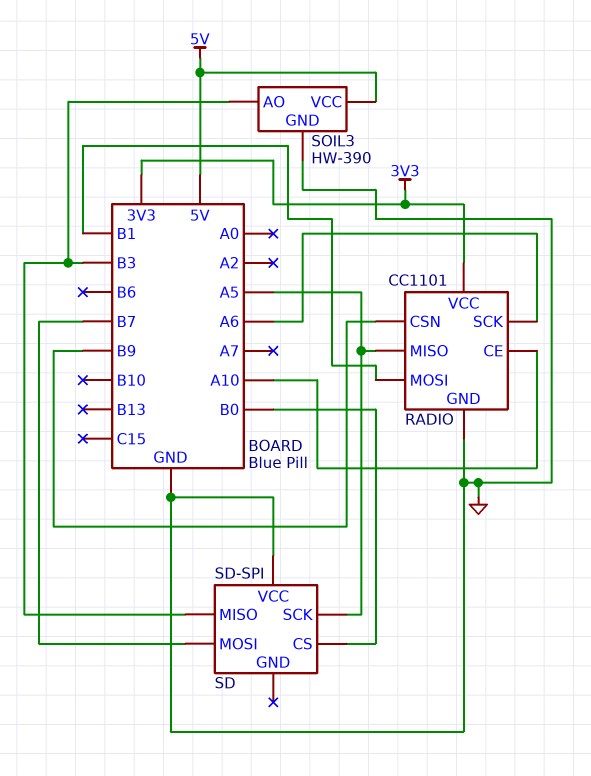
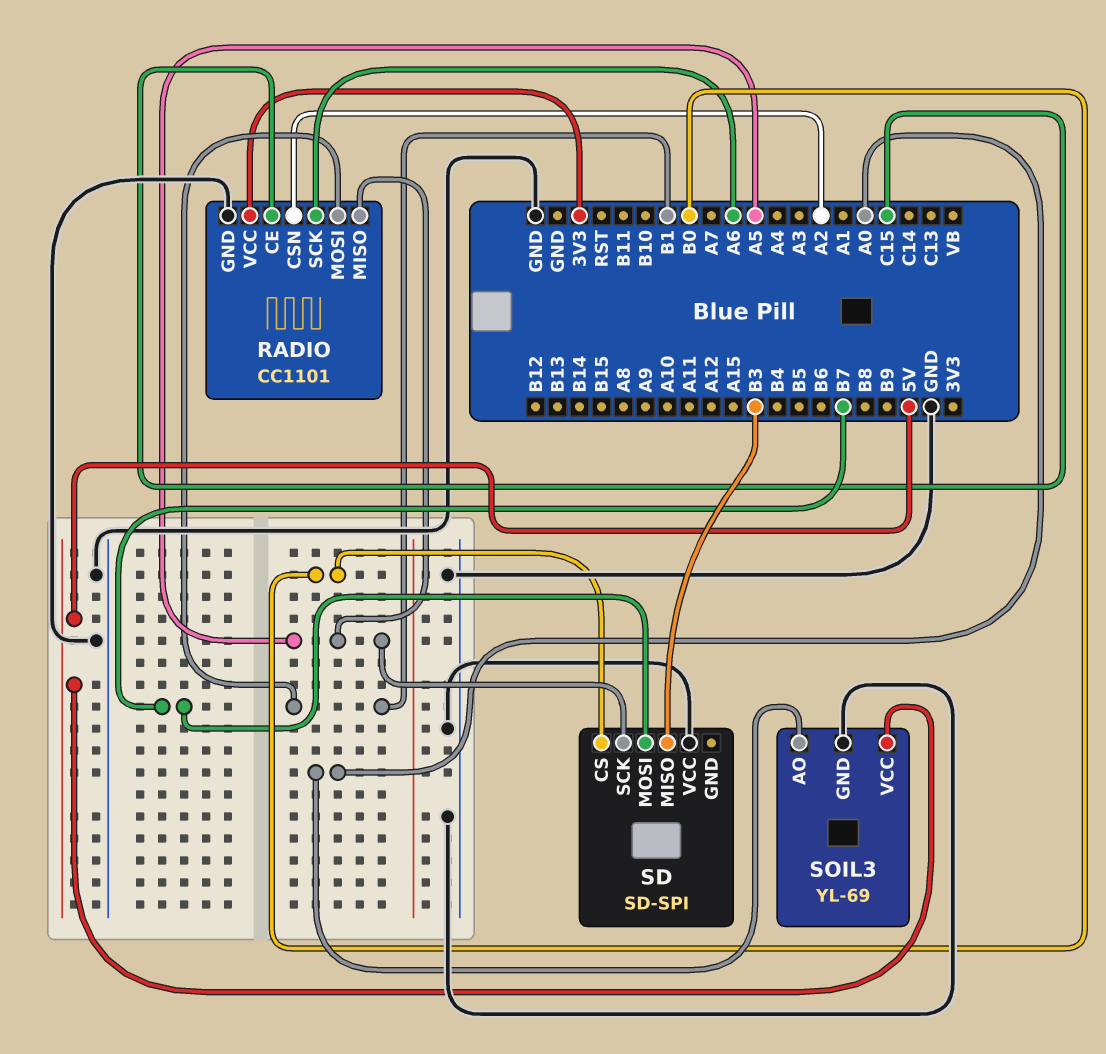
RADIO pin CE: A10 -> C15
RADIO pin CSN: B9 -> A2
SOIL3: HW-390 -> YL-69
SOIL3 pin AO: B3 -> A0

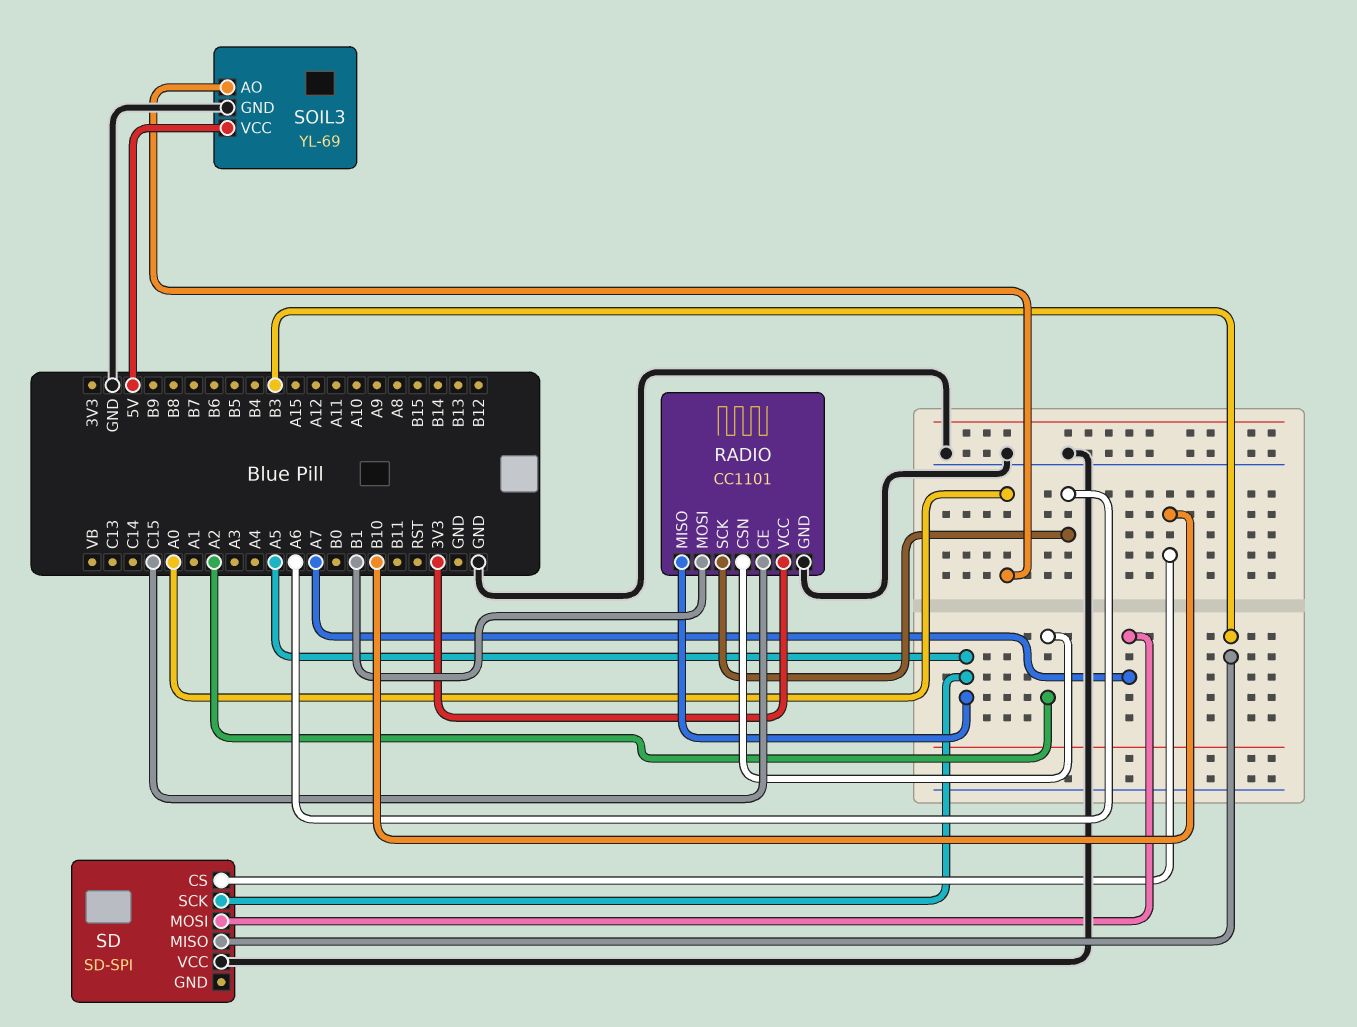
SD pin CS: B0 -> B10
SD pin MOSI: B7 -> A7

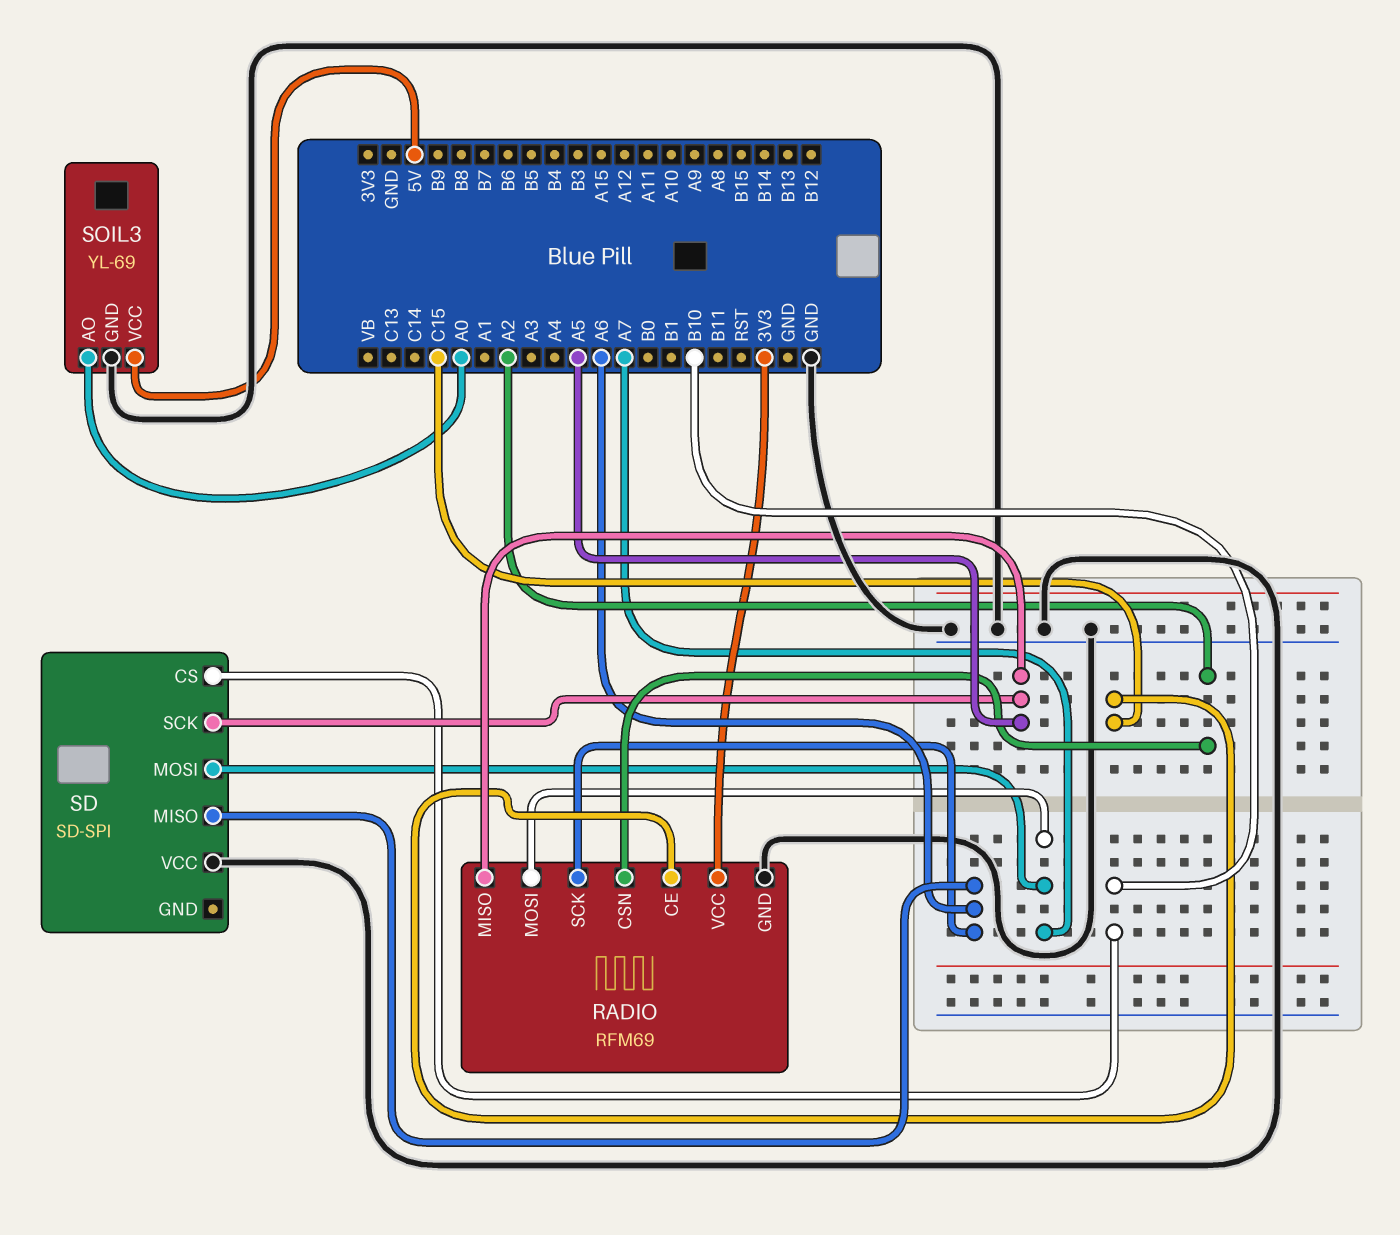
RADIO: CC1101 -> RFM69
RADIO pin MOSI: B1 -> A7
SD pin MISO: B3 -> A6

